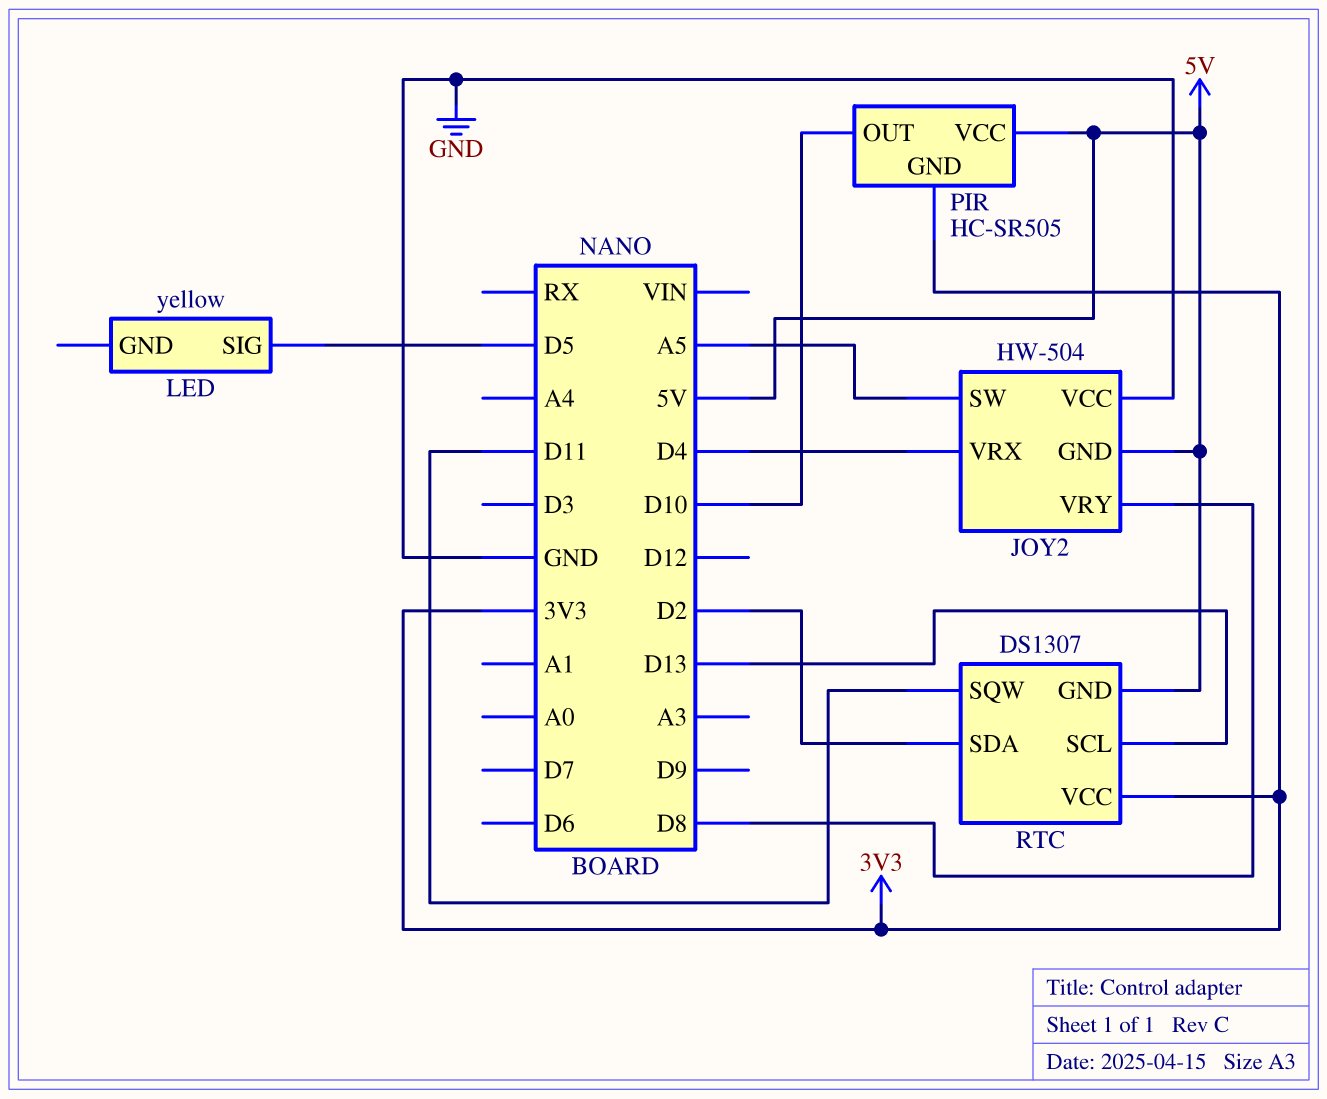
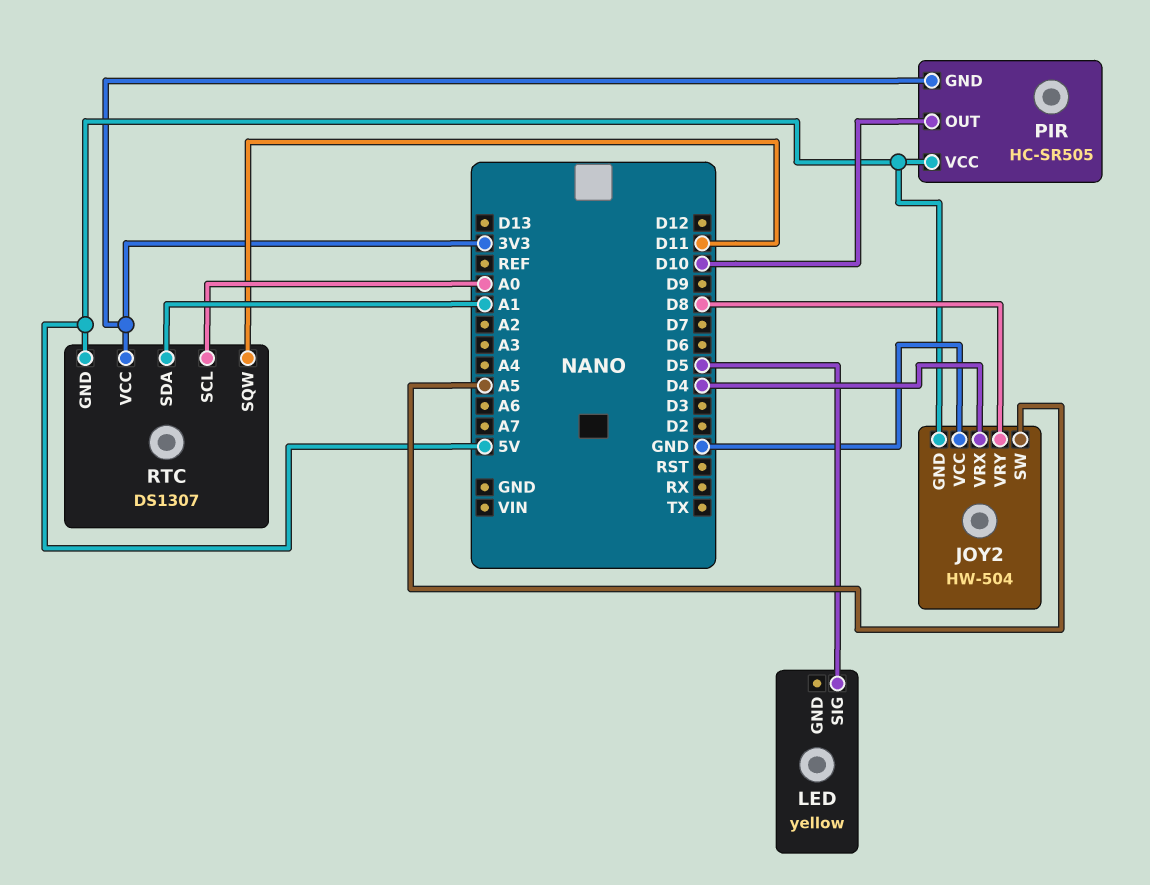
RTC pin SCL: D13 -> A0
RTC pin SDA: D2 -> A1

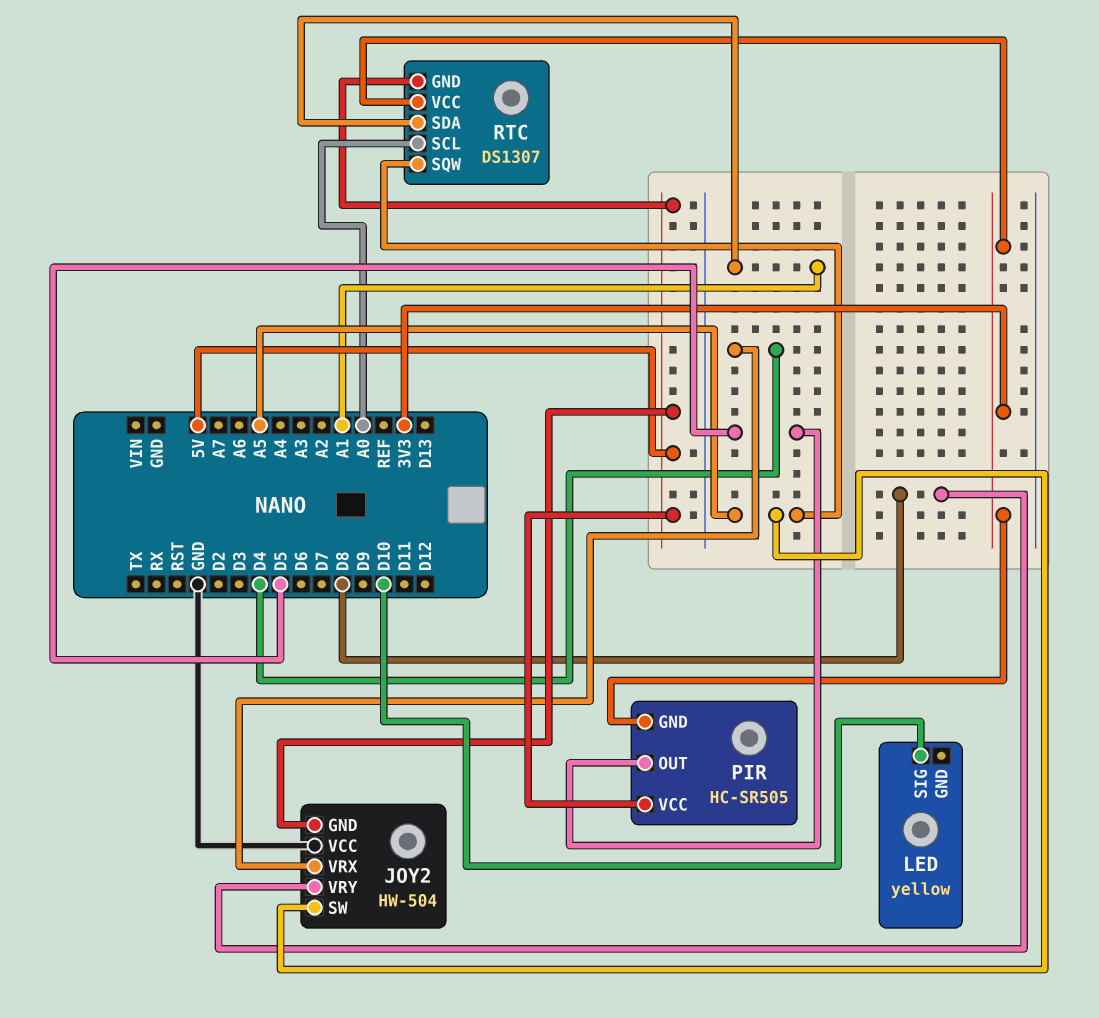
LED pin SIG: D5 -> D10
PIR pin OUT: D10 -> D5
RTC pin SQW: D11 -> A5

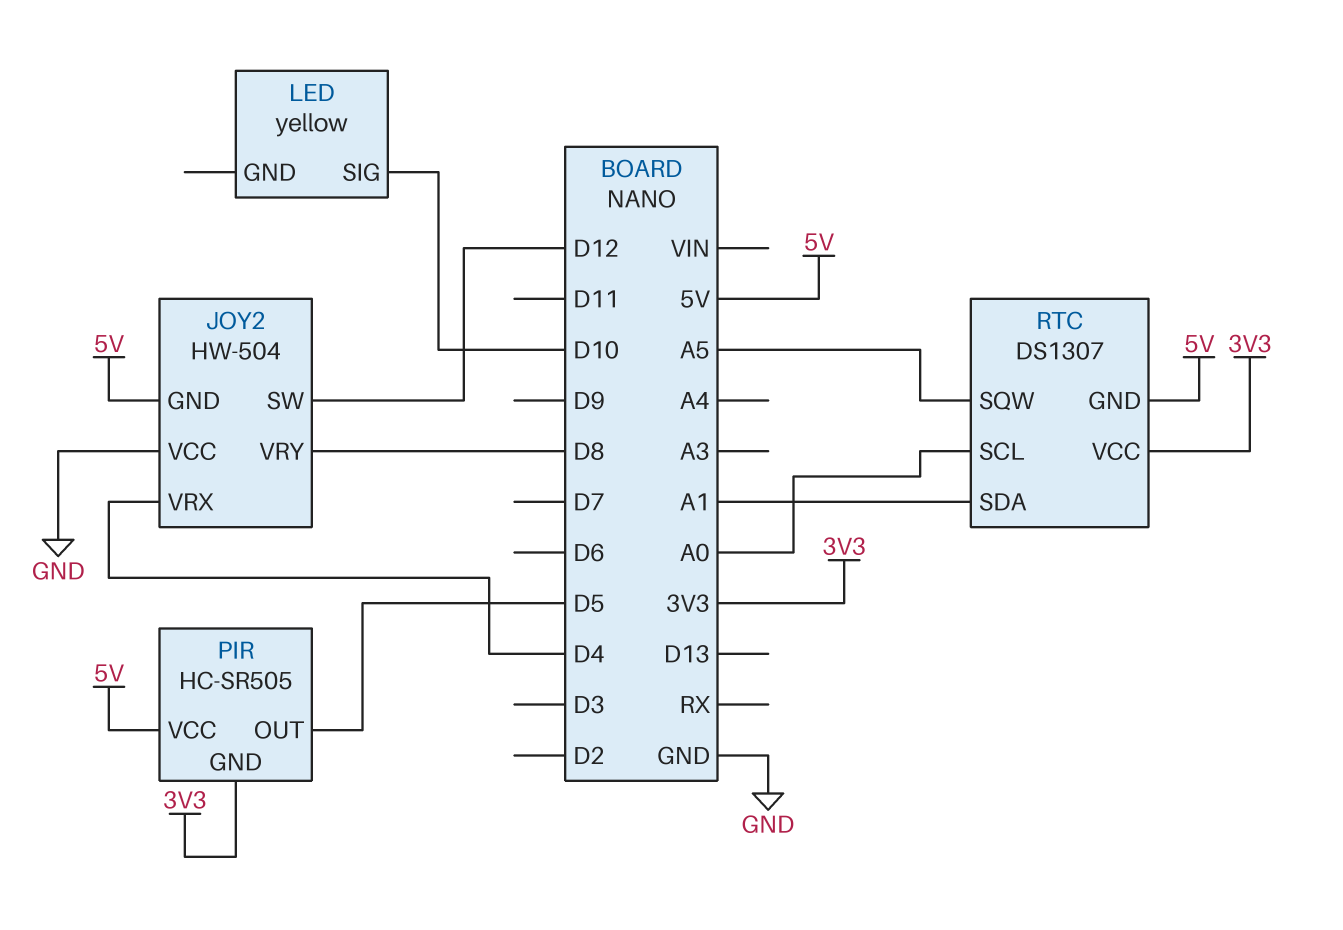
JOY2 pin SW: A5 -> D12

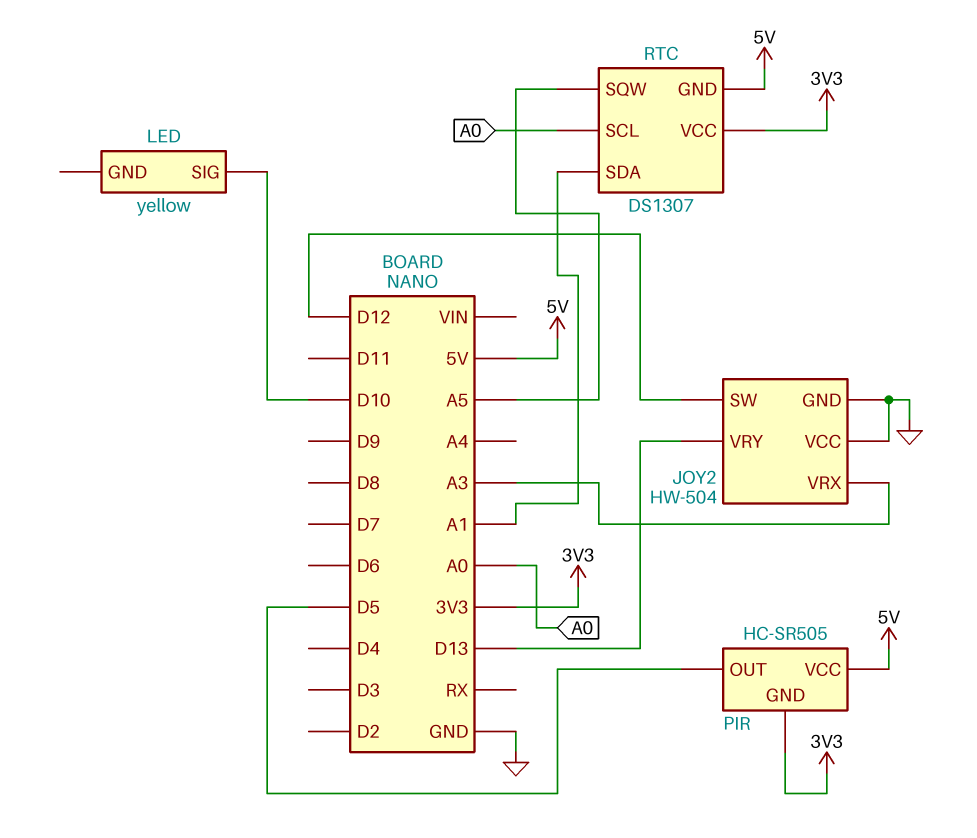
JOY2 pin GND: 5V -> GND
JOY2 pin VRX: D4 -> A3
JOY2 pin VRY: D8 -> D13

